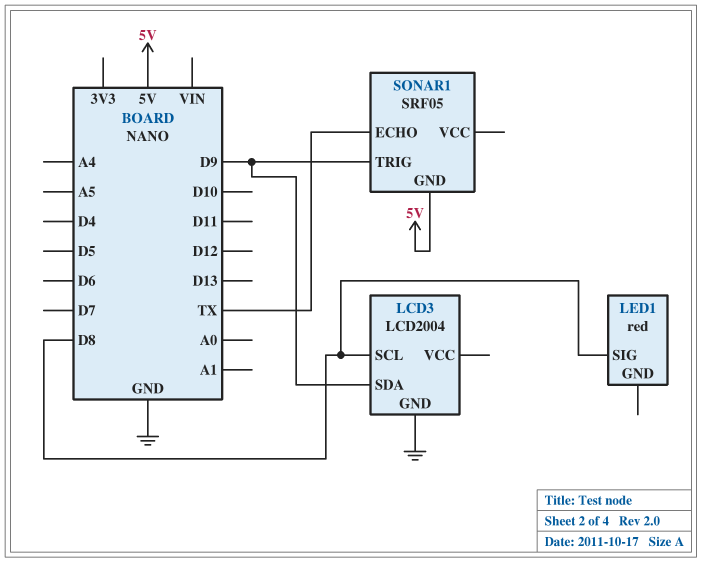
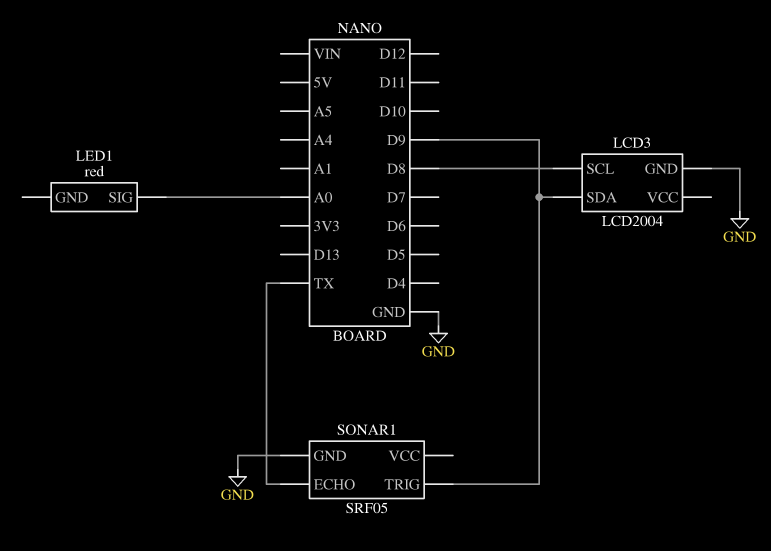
LED1 pin SIG: D8 -> A0
SONAR1 pin GND: 5V -> GND

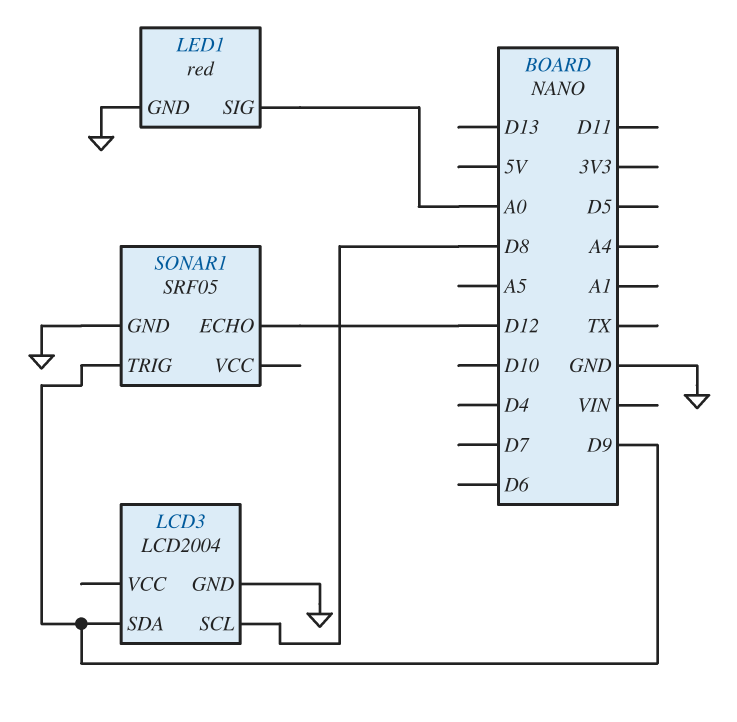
LED1 pin GND: none -> GND
SONAR1 pin ECHO: TX -> D12

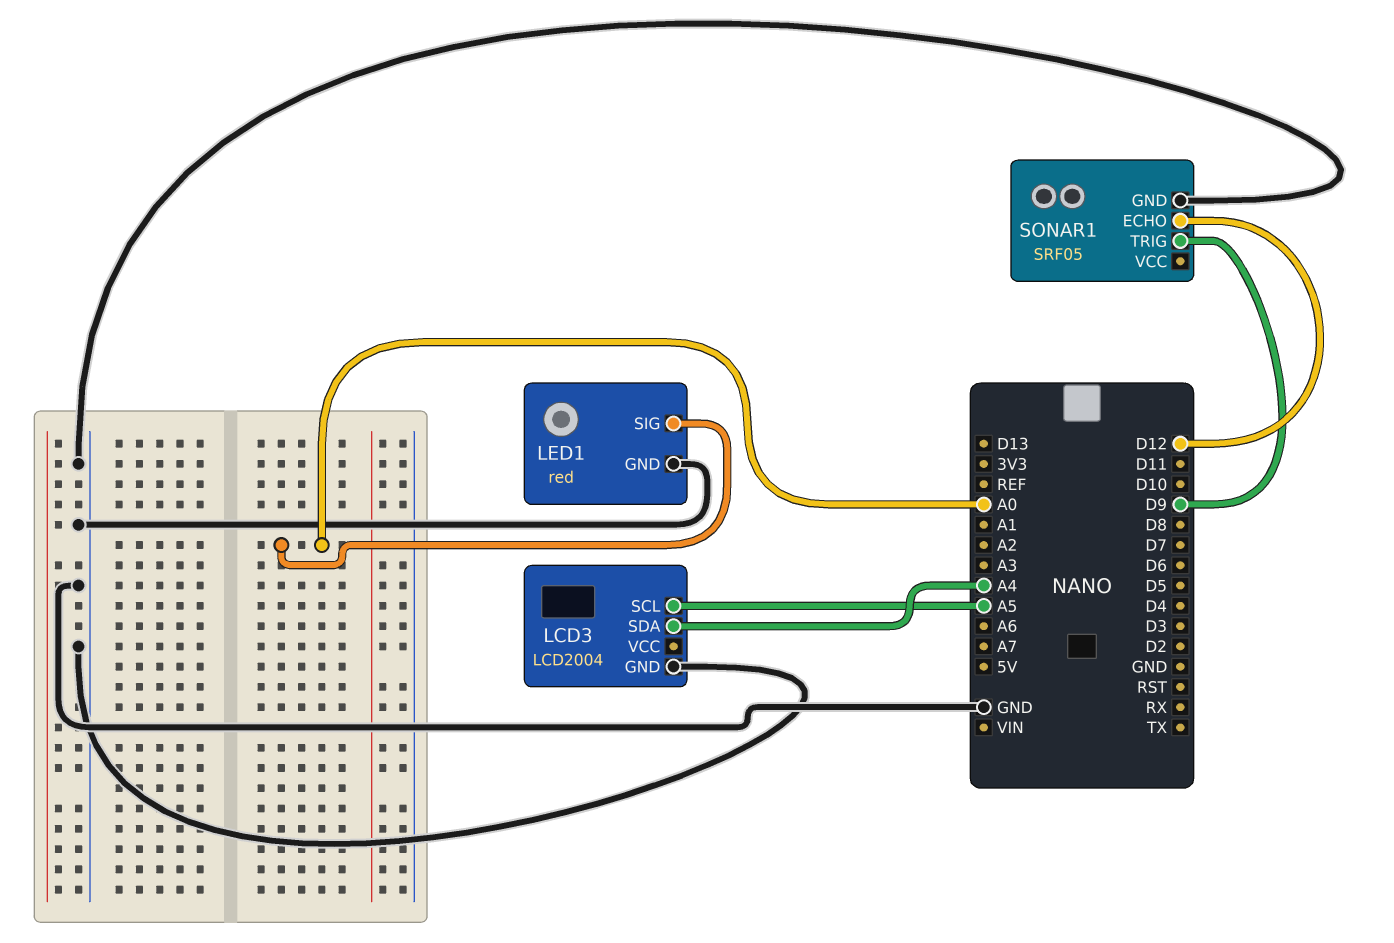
LCD3 pin SCL: D8 -> A5
LCD3 pin SDA: D9 -> A4

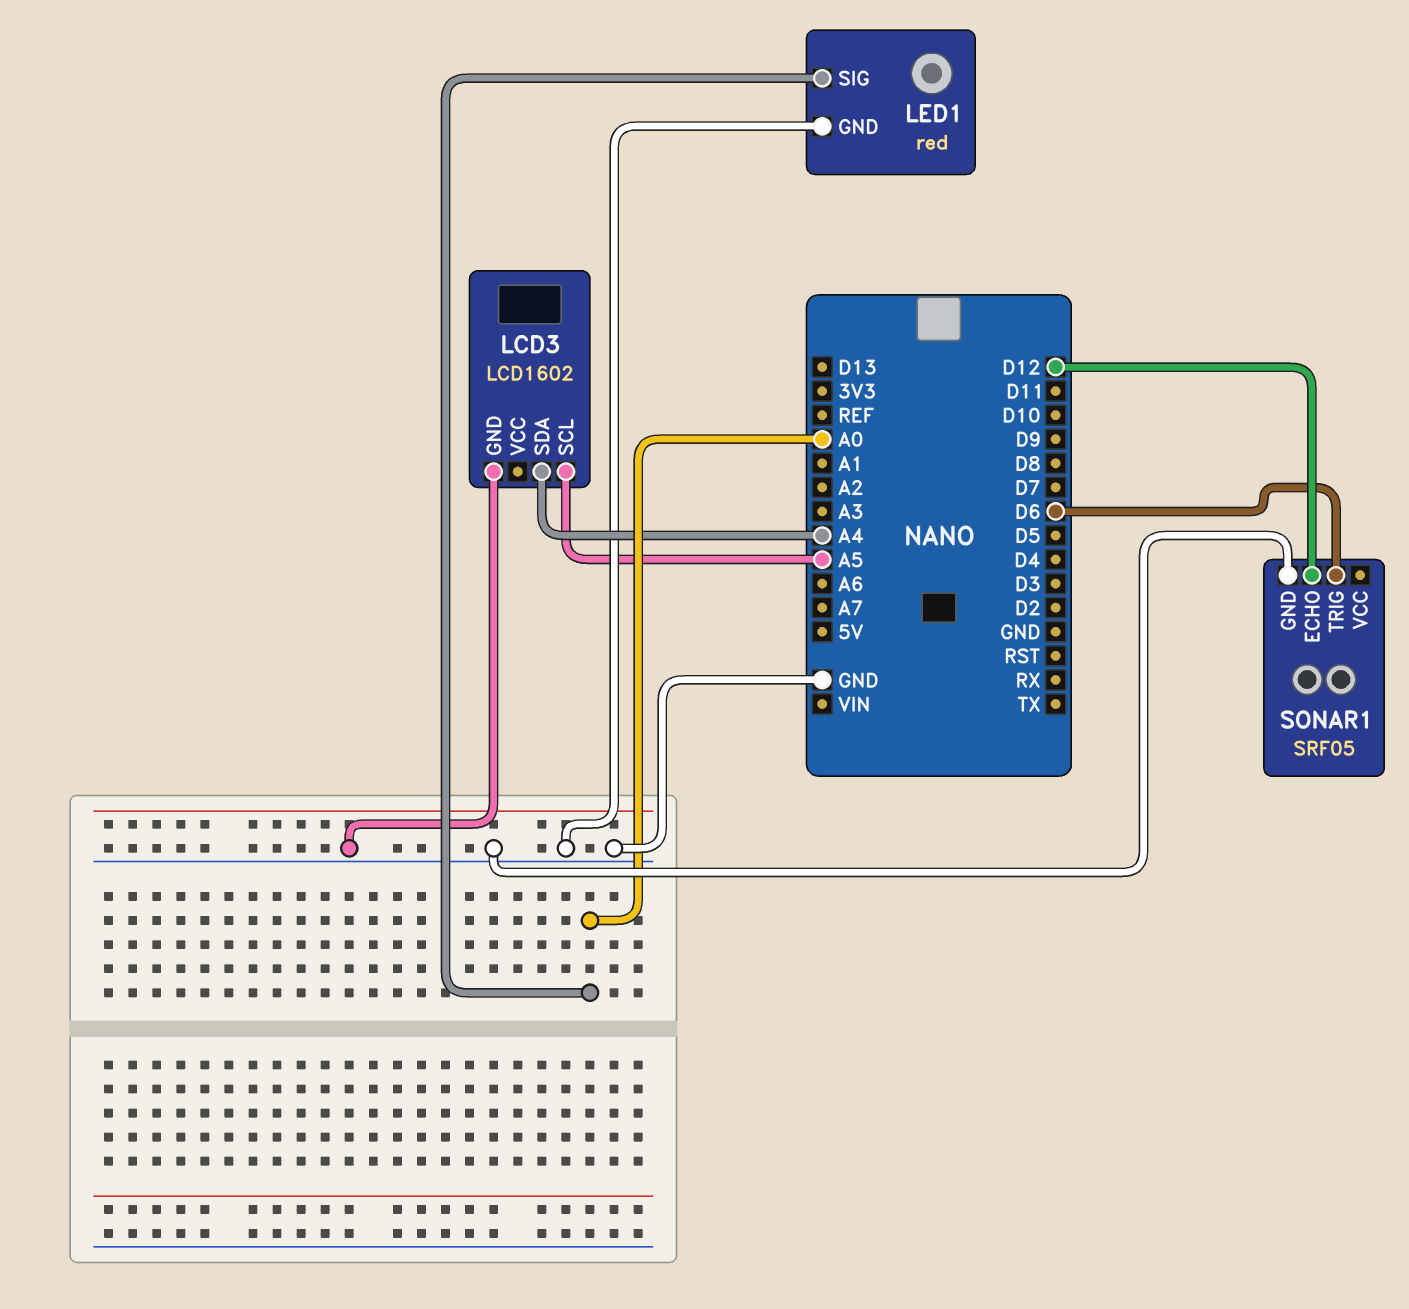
LCD3: LCD2004 -> LCD1602
SONAR1 pin TRIG: D9 -> D6

